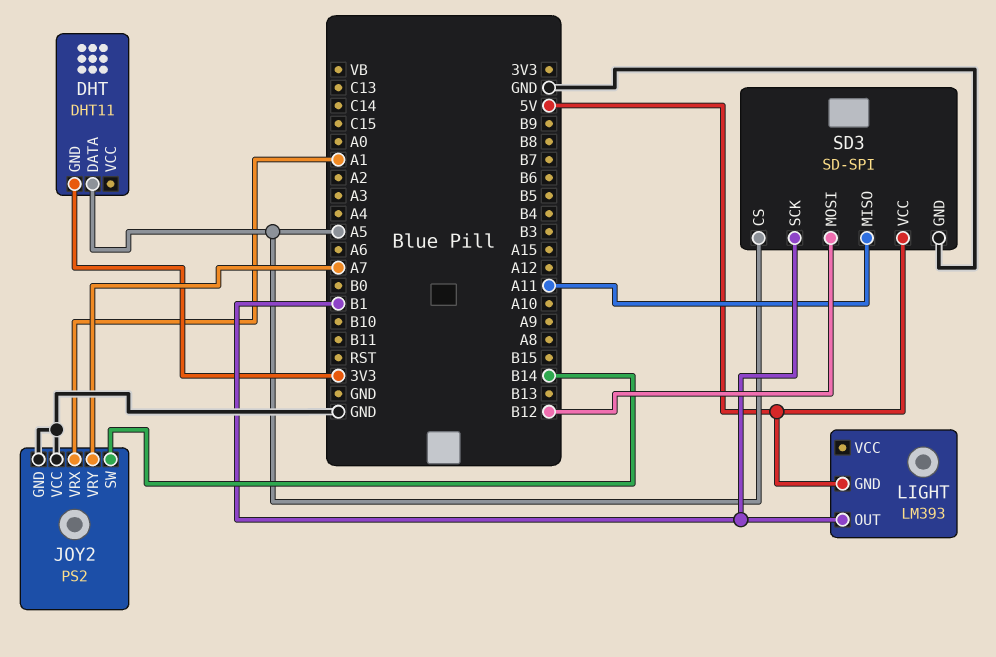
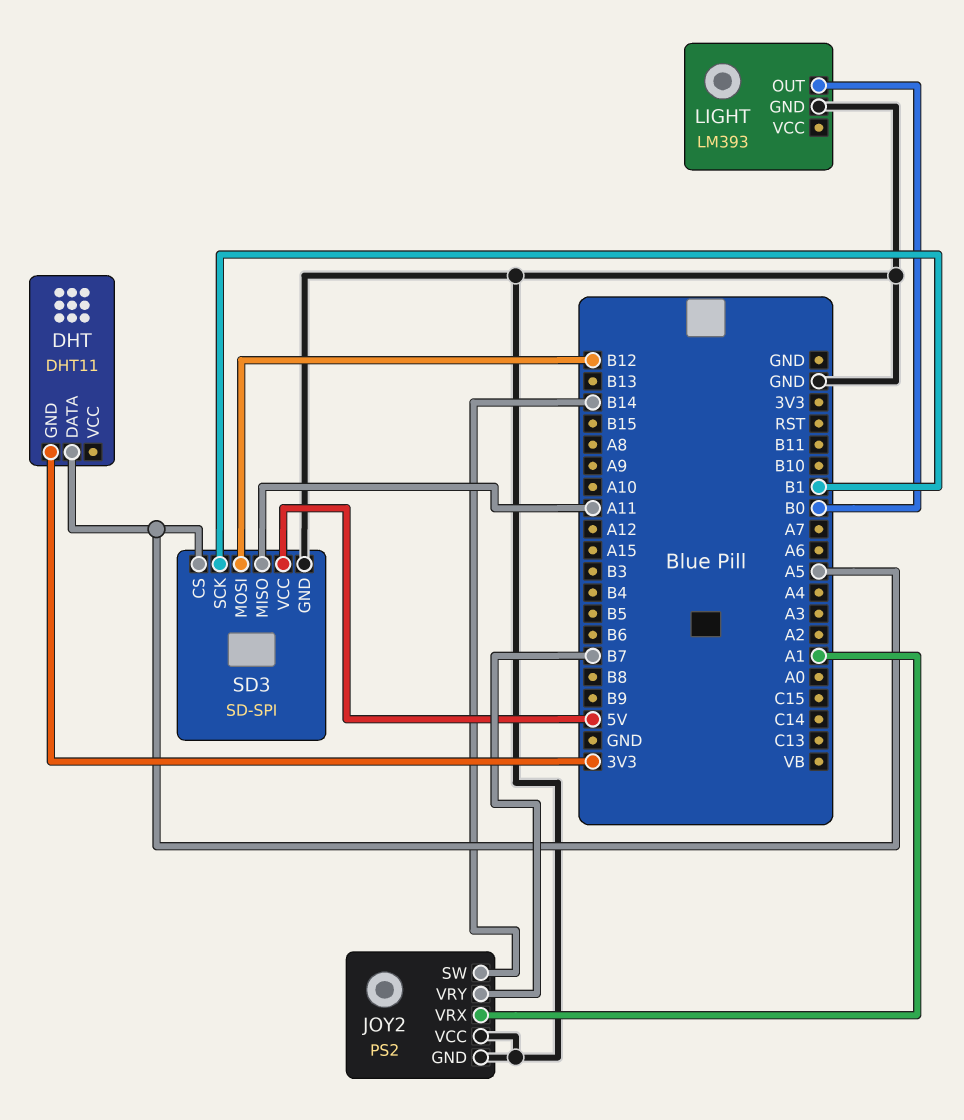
JOY2 pin VRY: A7 -> B7
LIGHT pin GND: 5V -> GND
LIGHT pin OUT: B1 -> B0

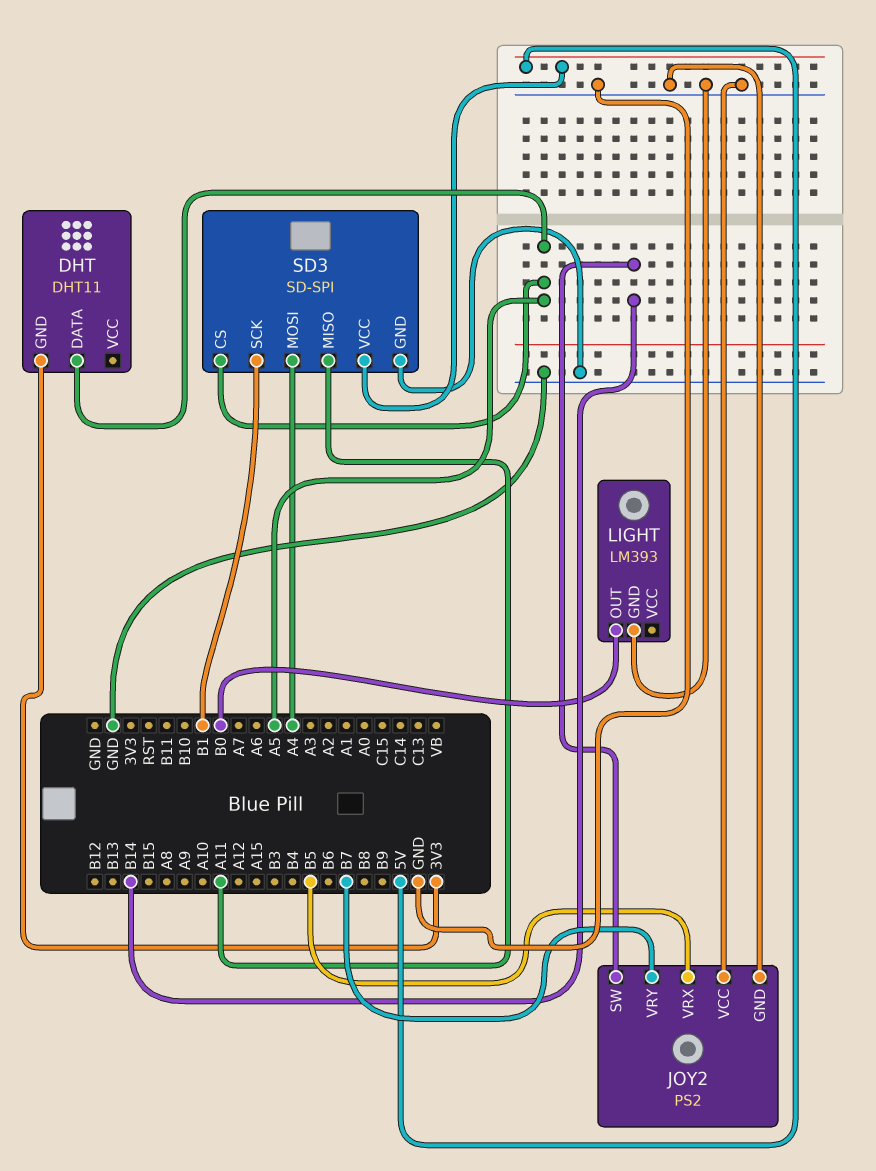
JOY2 pin VRX: A1 -> B5
SD3 pin MOSI: B12 -> A4

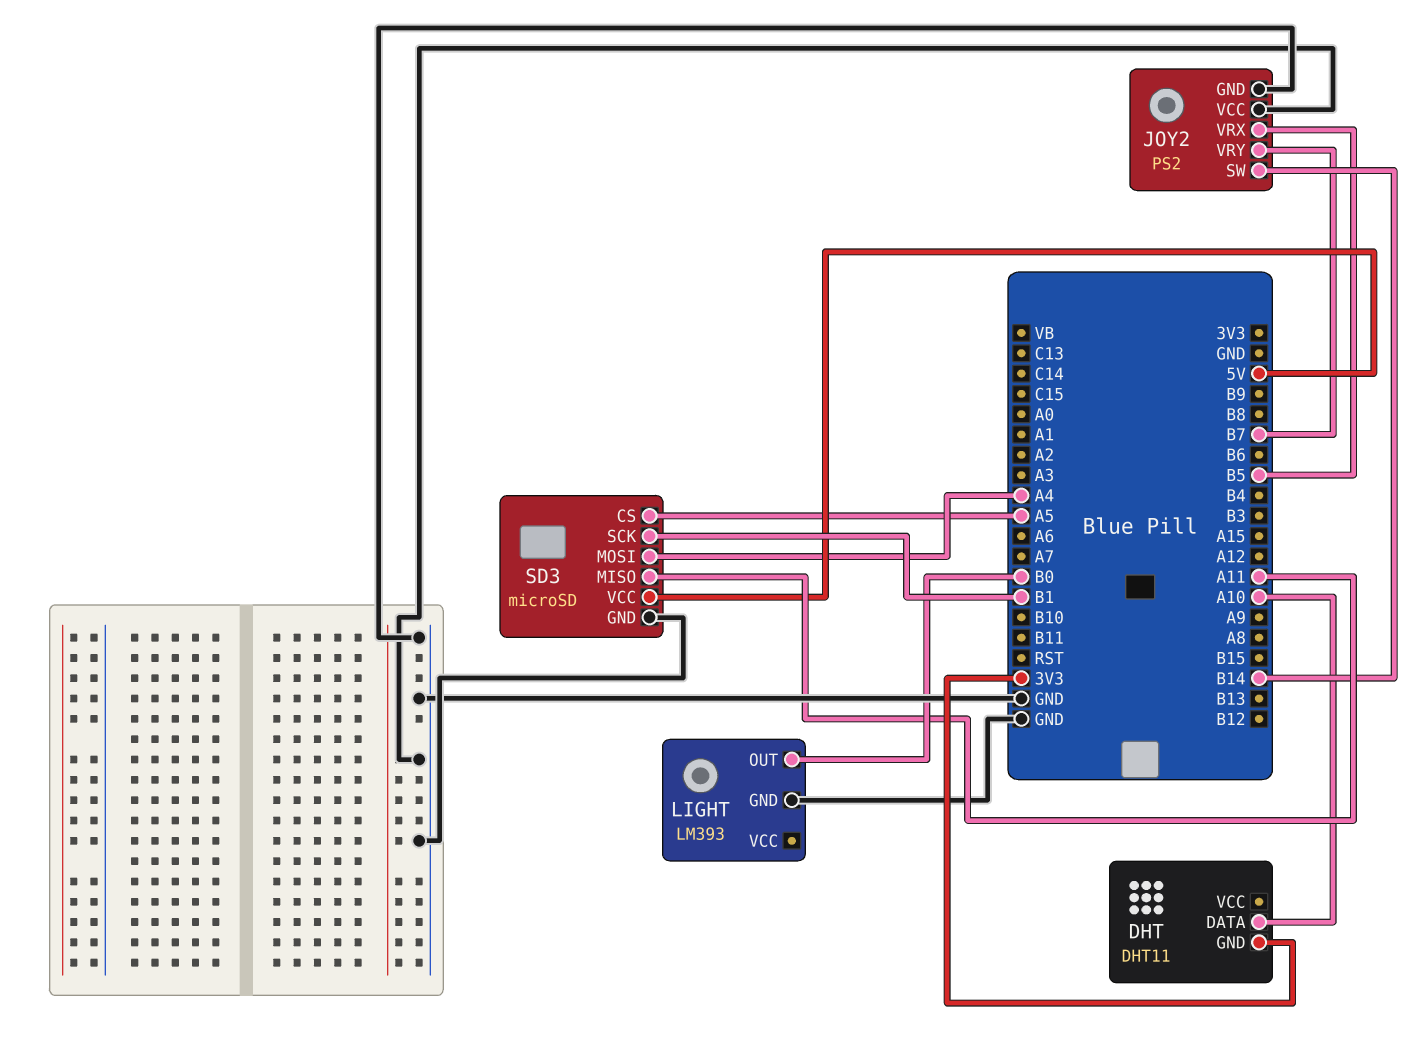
DHT pin DATA: A5 -> A10
SD3: SD-SPI -> microSD

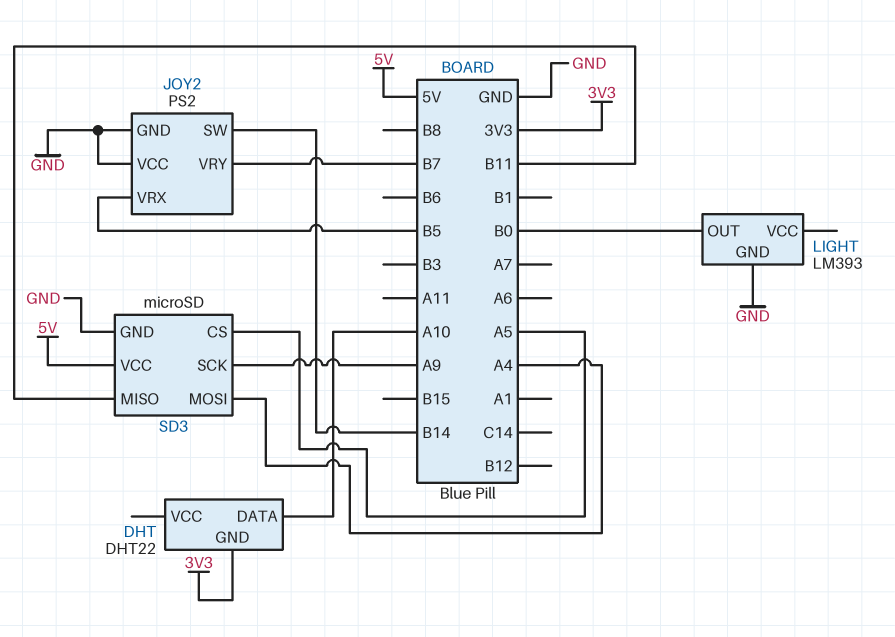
DHT: DHT11 -> DHT22
SD3 pin MISO: A11 -> B11
SD3 pin SCK: B1 -> A9

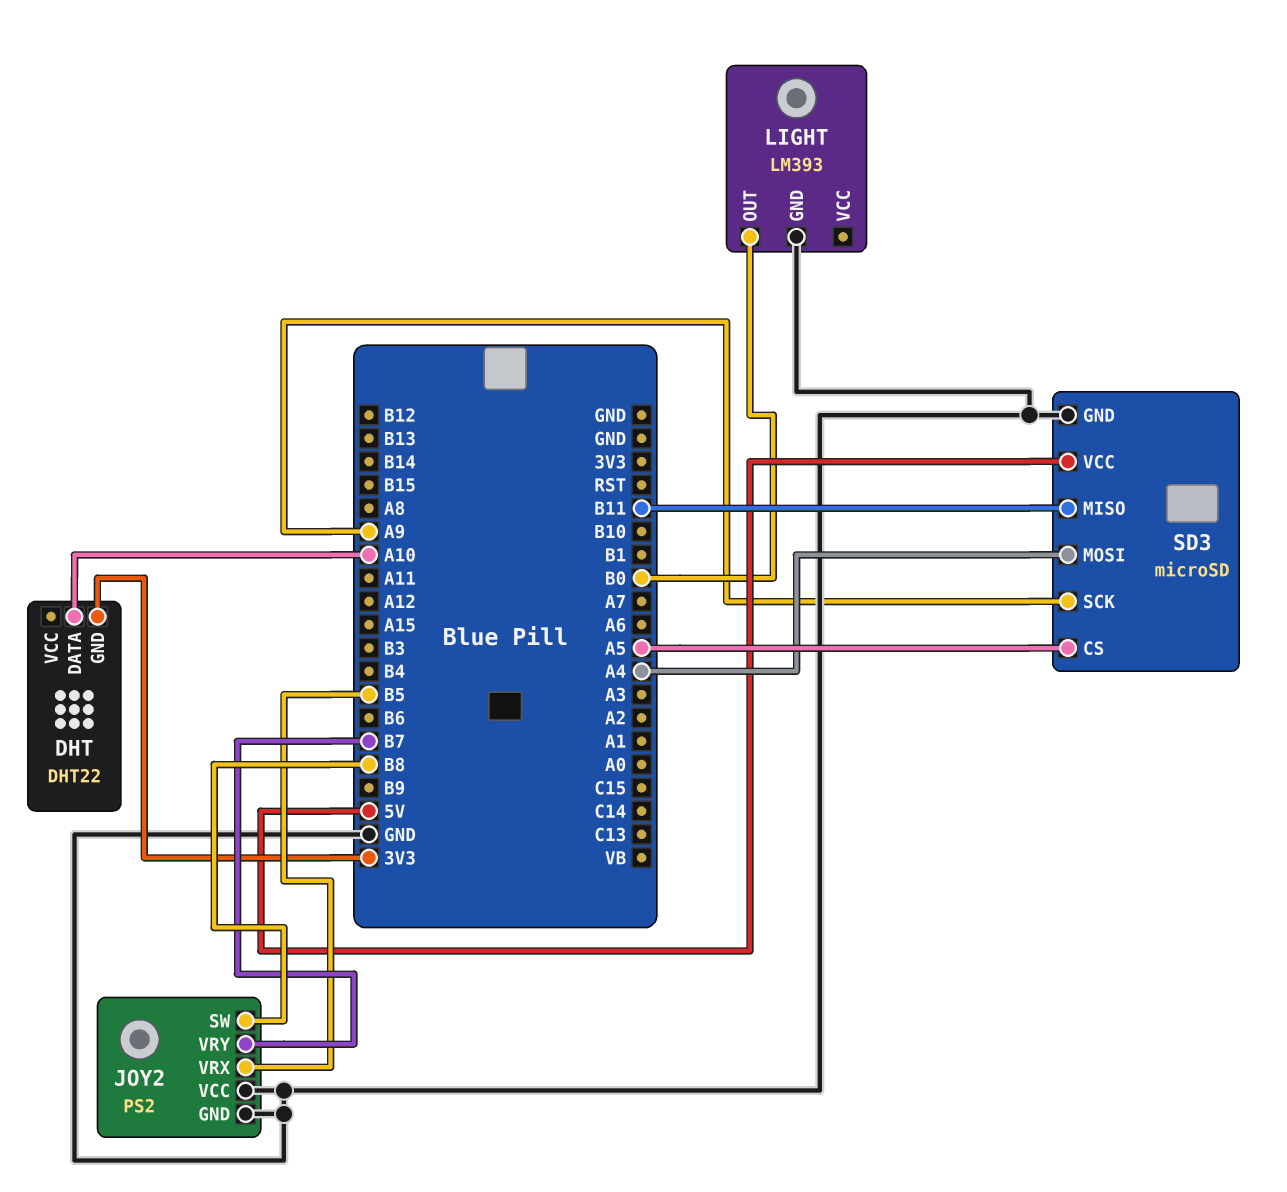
JOY2 pin SW: B14 -> B8

